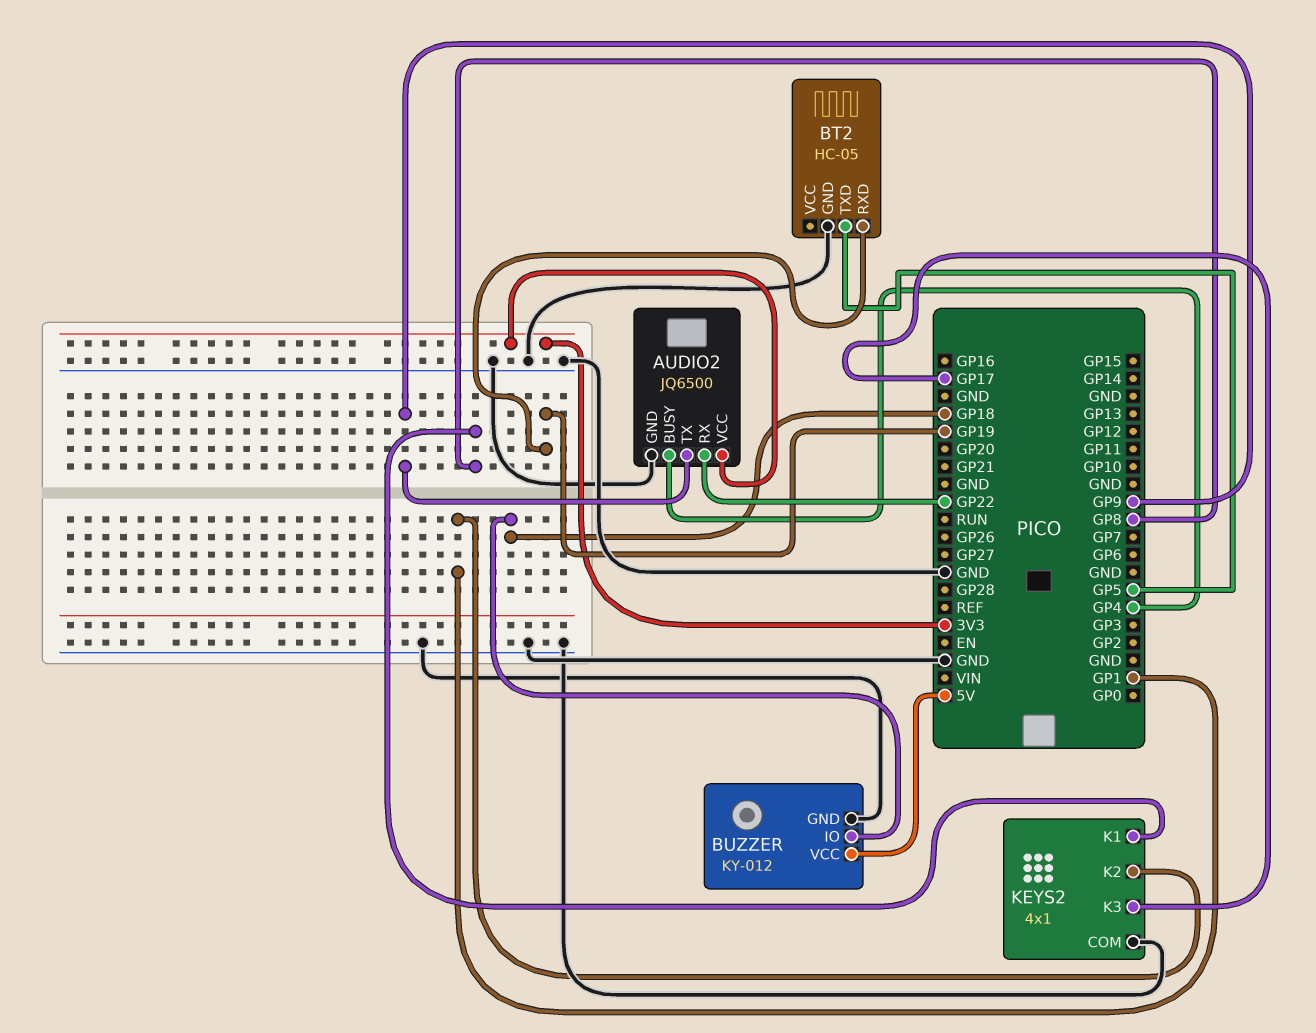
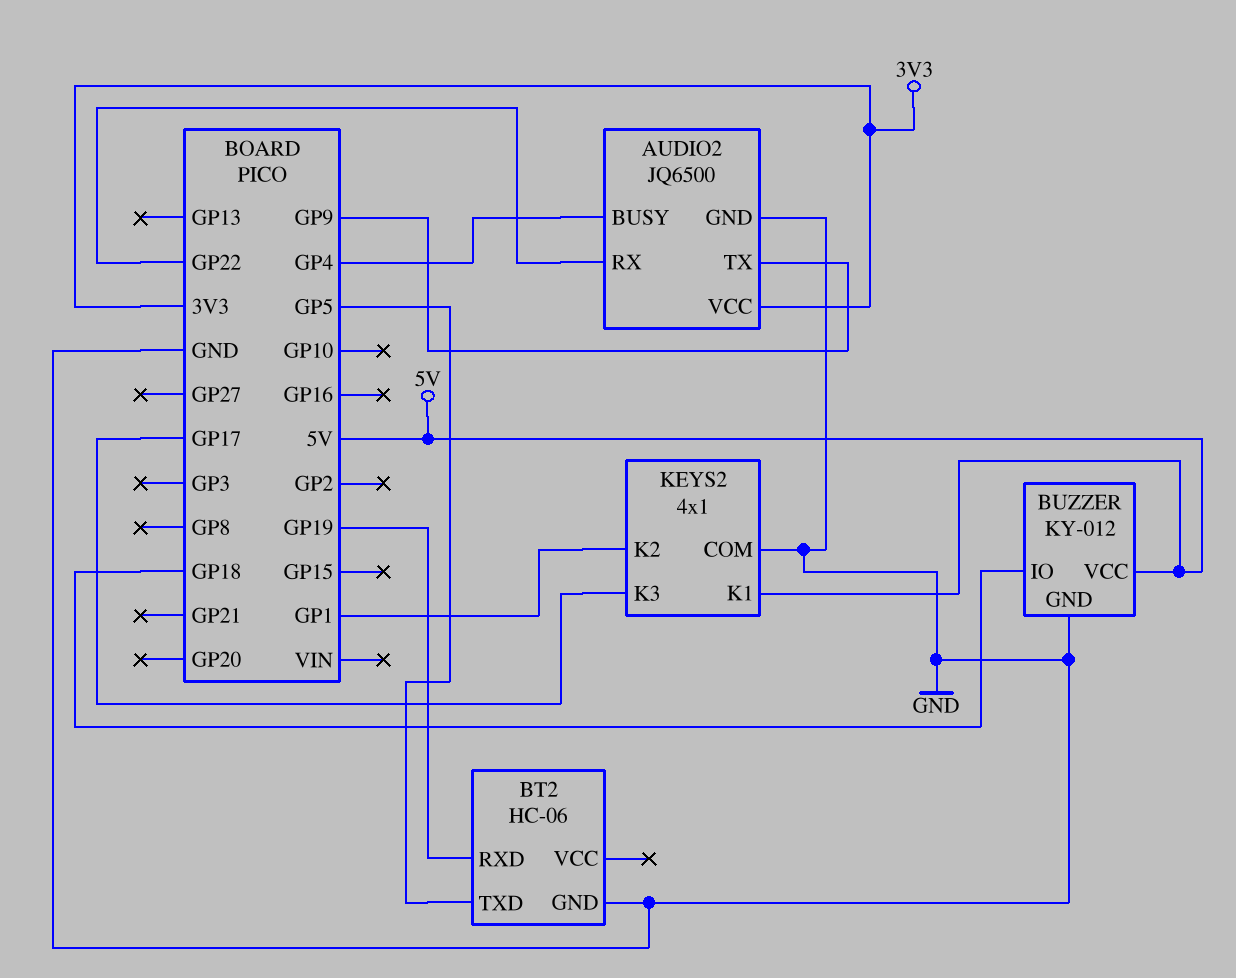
BT2: HC-05 -> HC-06
KEYS2 pin K1: GP8 -> 5V

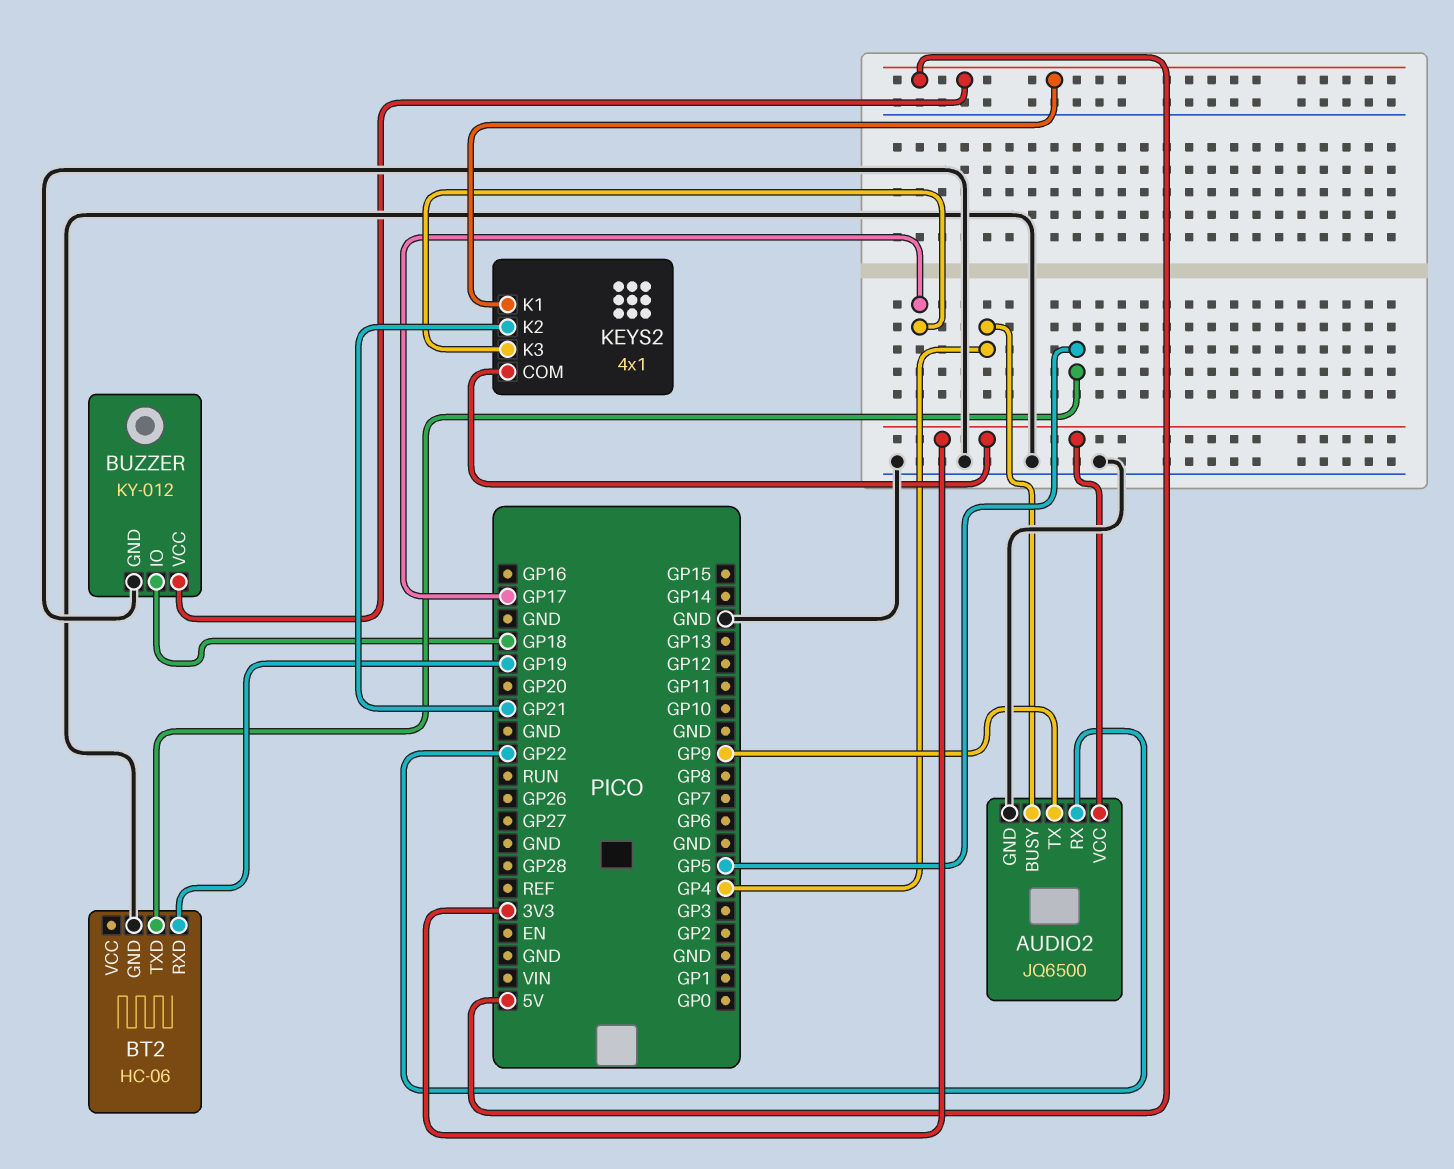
KEYS2 pin COM: GND -> 3V3
KEYS2 pin K2: GP1 -> GP21

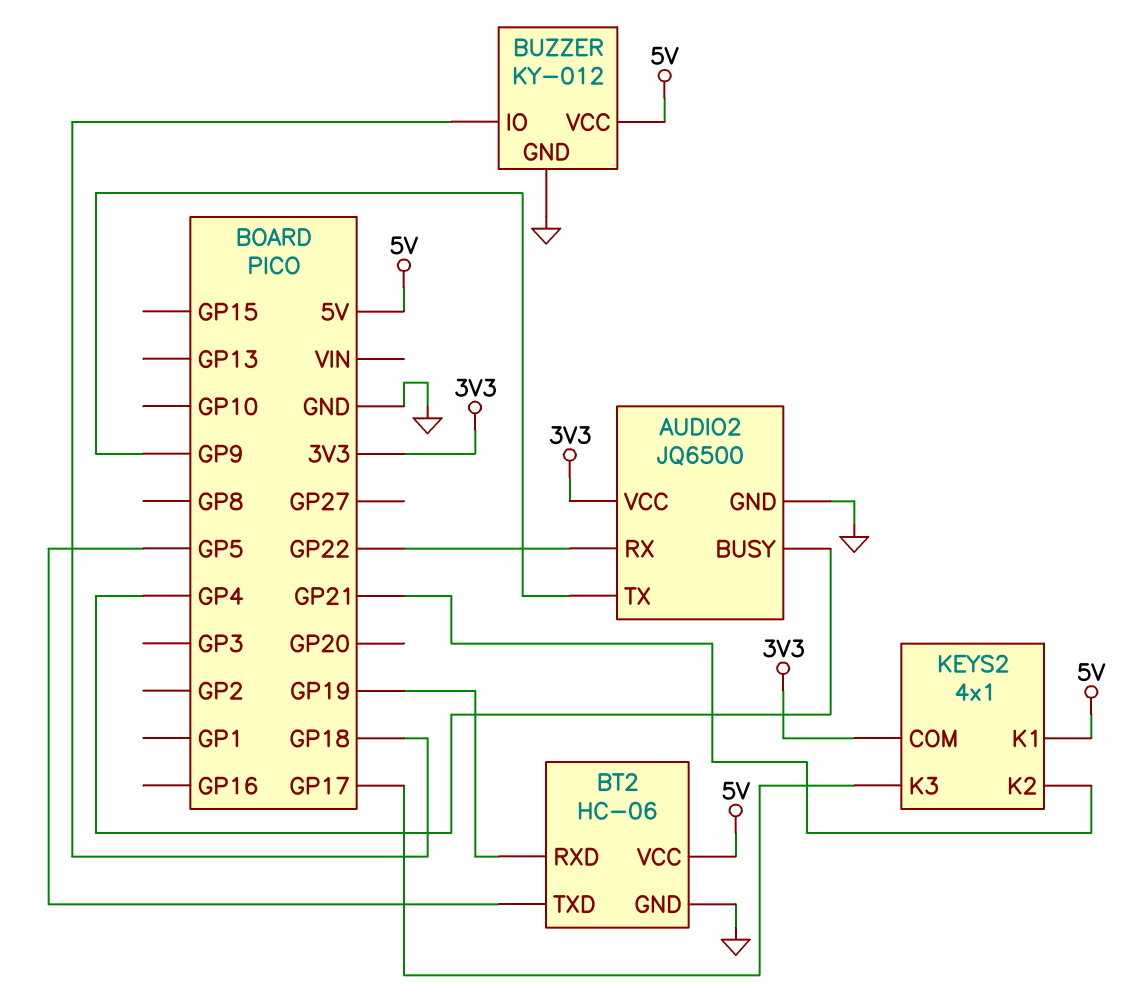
BT2 pin VCC: none -> 5V

